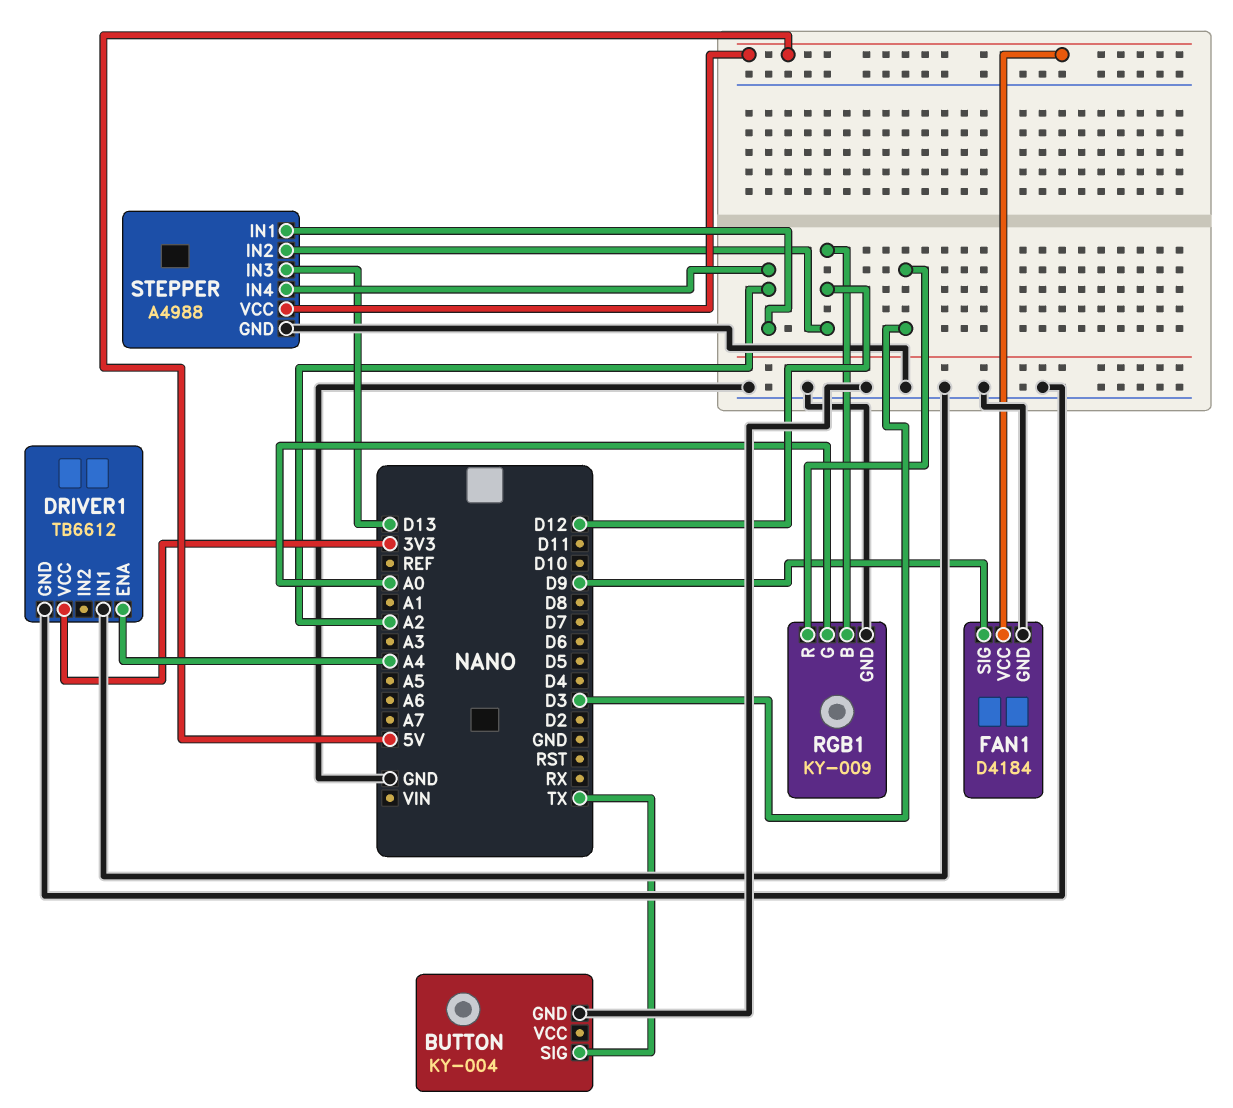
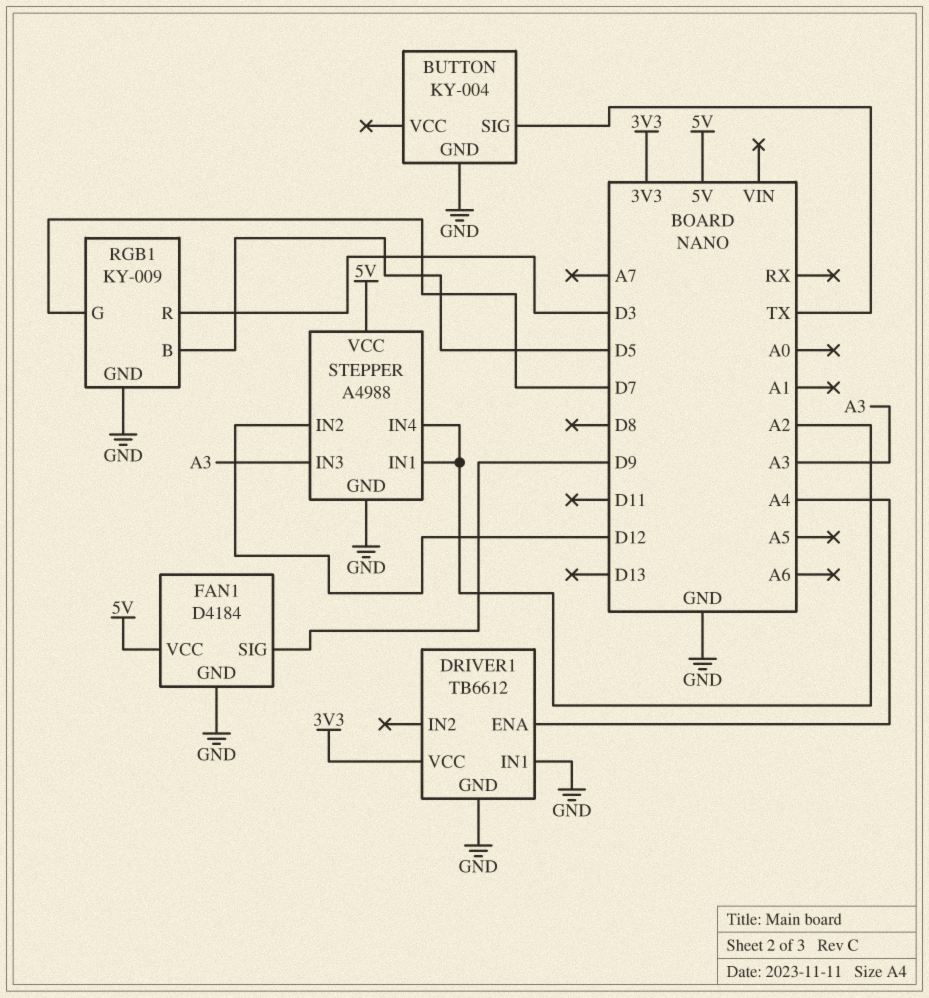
RGB1 pin B: D12 -> D5
RGB1 pin G: A0 -> D7
STEPPER pin IN3: D13 -> A3

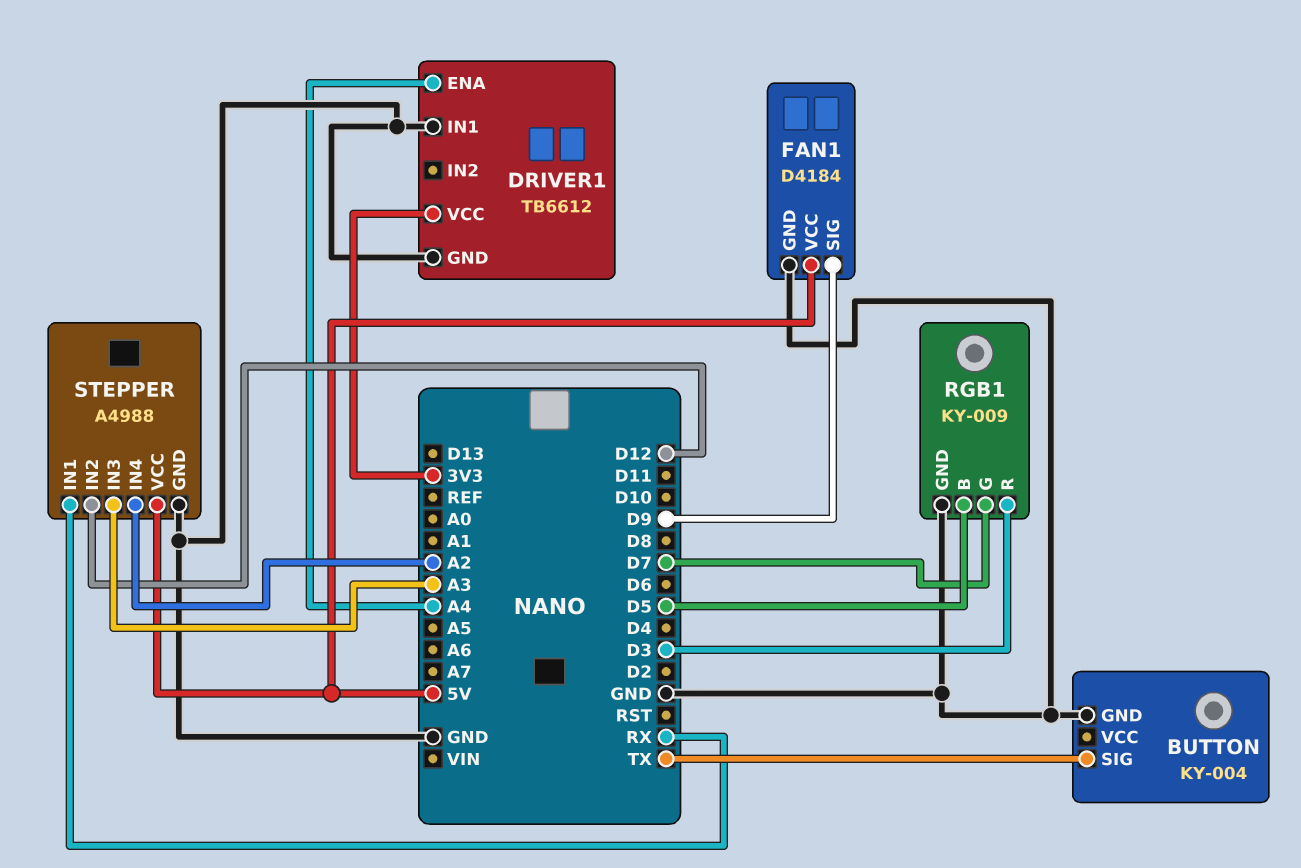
STEPPER pin IN1: A2 -> RX

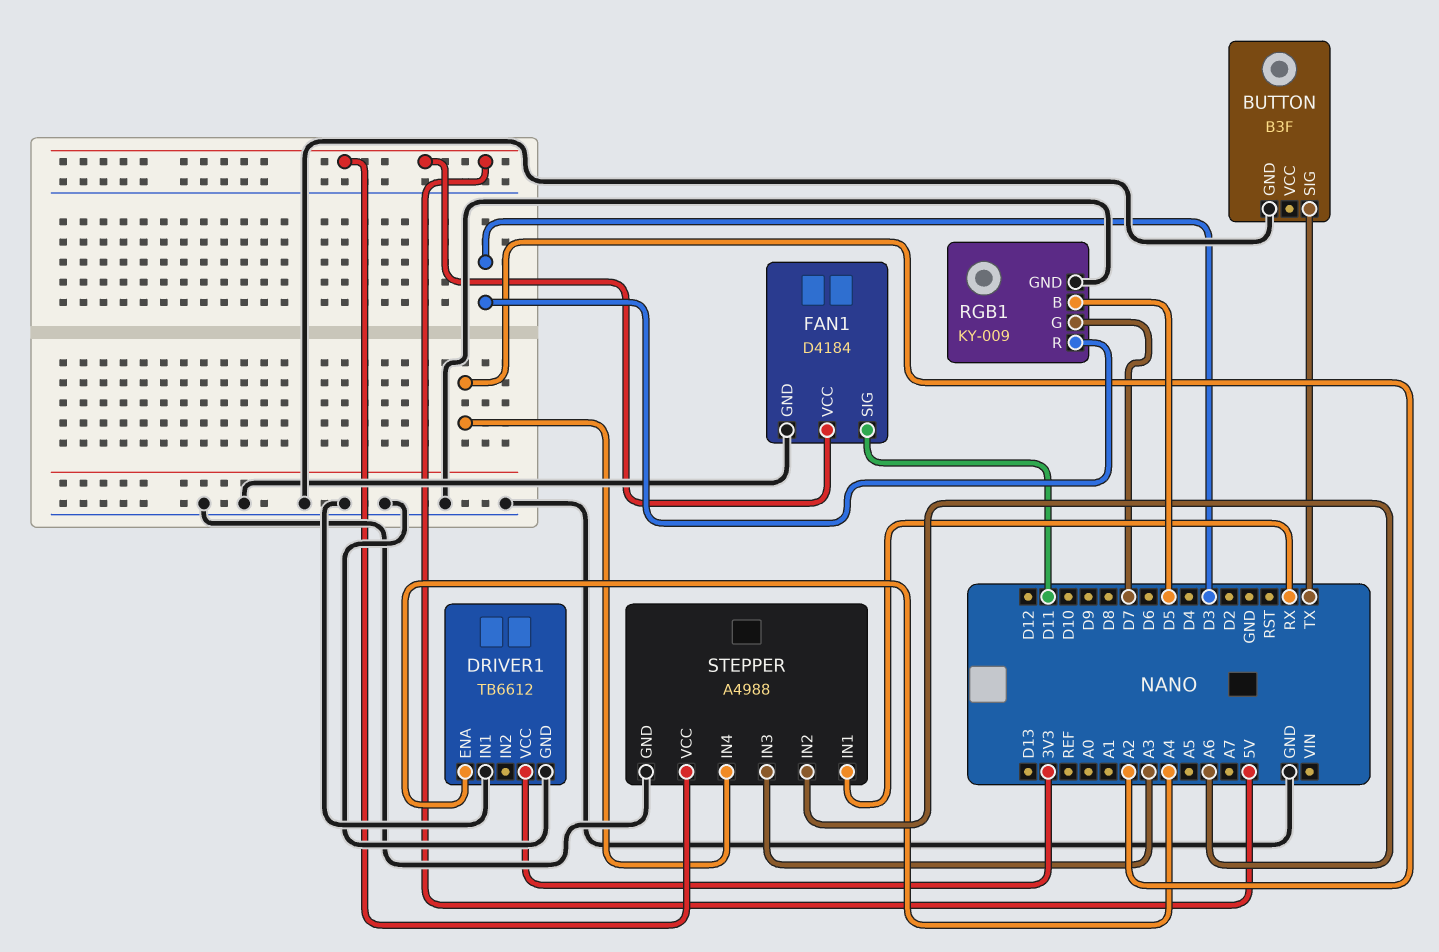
BUTTON: KY-004 -> B3F
FAN1 pin SIG: D9 -> D11
STEPPER pin IN2: D12 -> A6

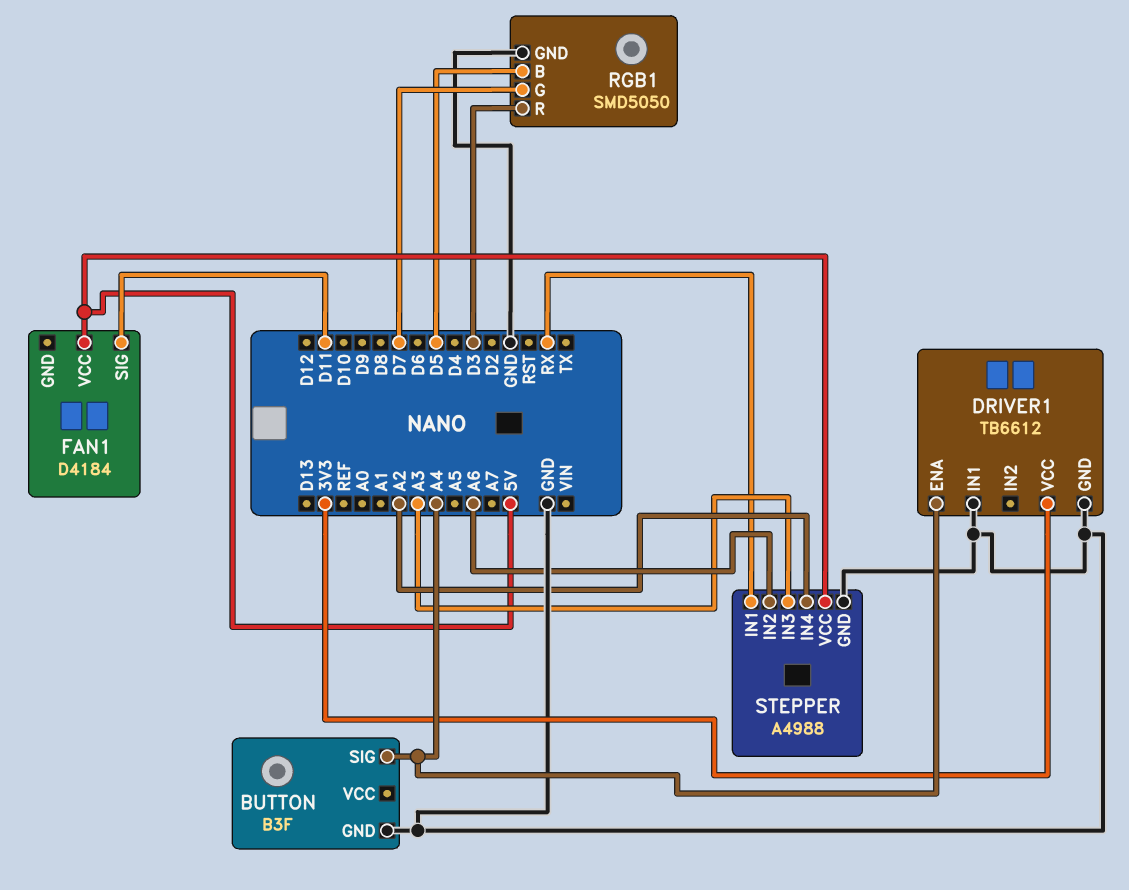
BUTTON pin SIG: TX -> A4
FAN1 pin GND: GND -> none
RGB1: KY-009 -> SMD5050

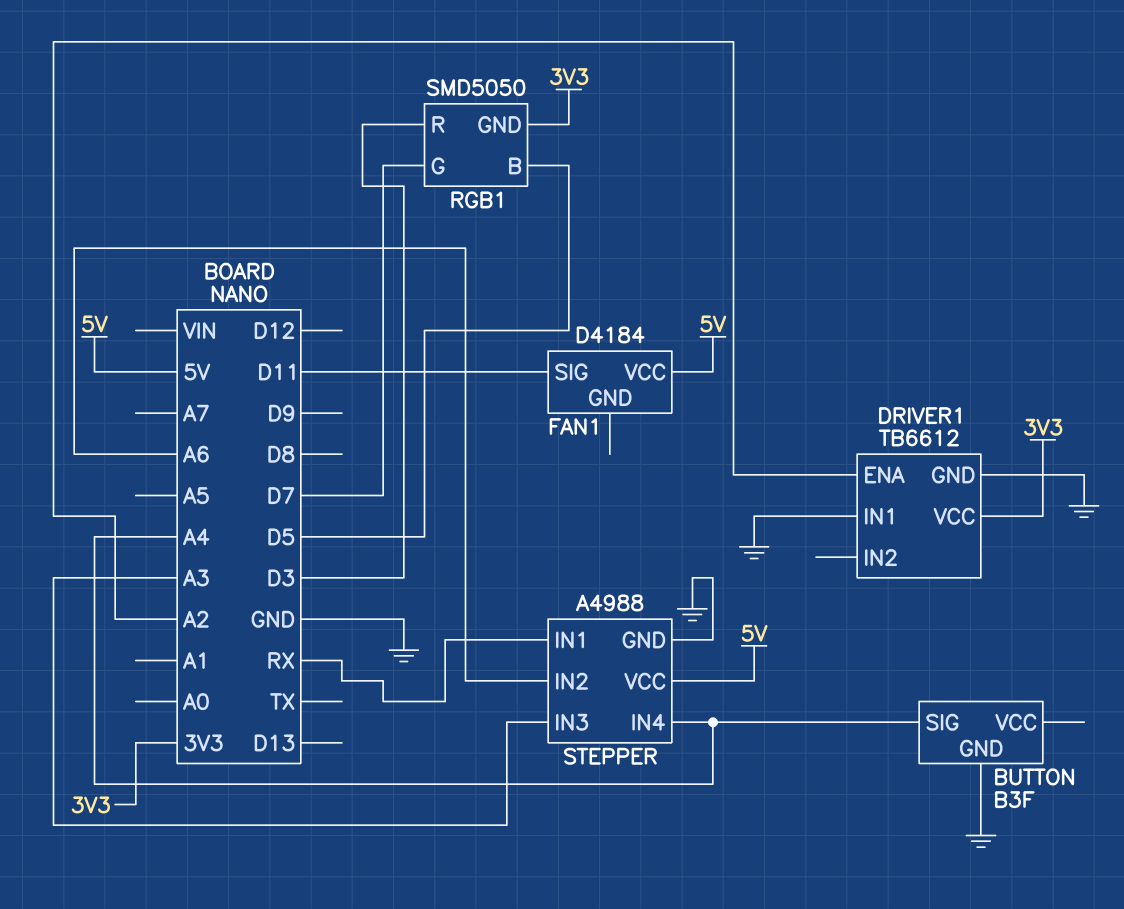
DRIVER1 pin ENA: A4 -> A2
RGB1 pin GND: GND -> 3V3
STEPPER pin IN4: A2 -> A4

